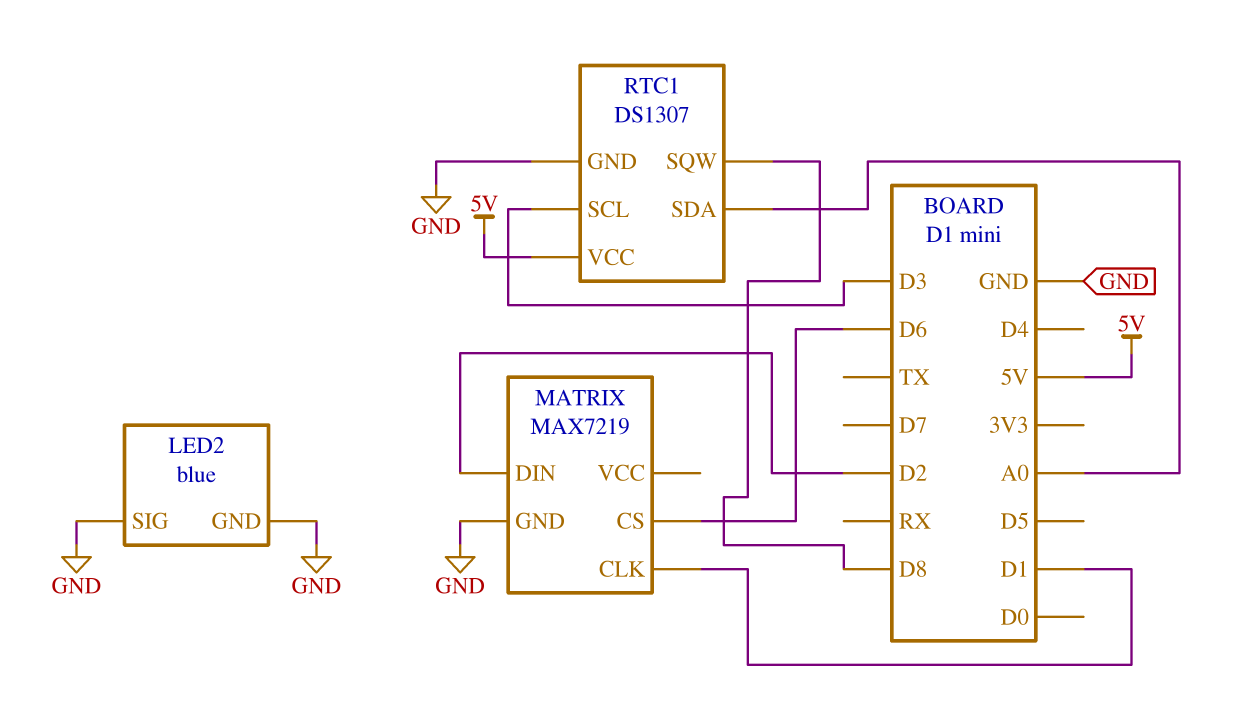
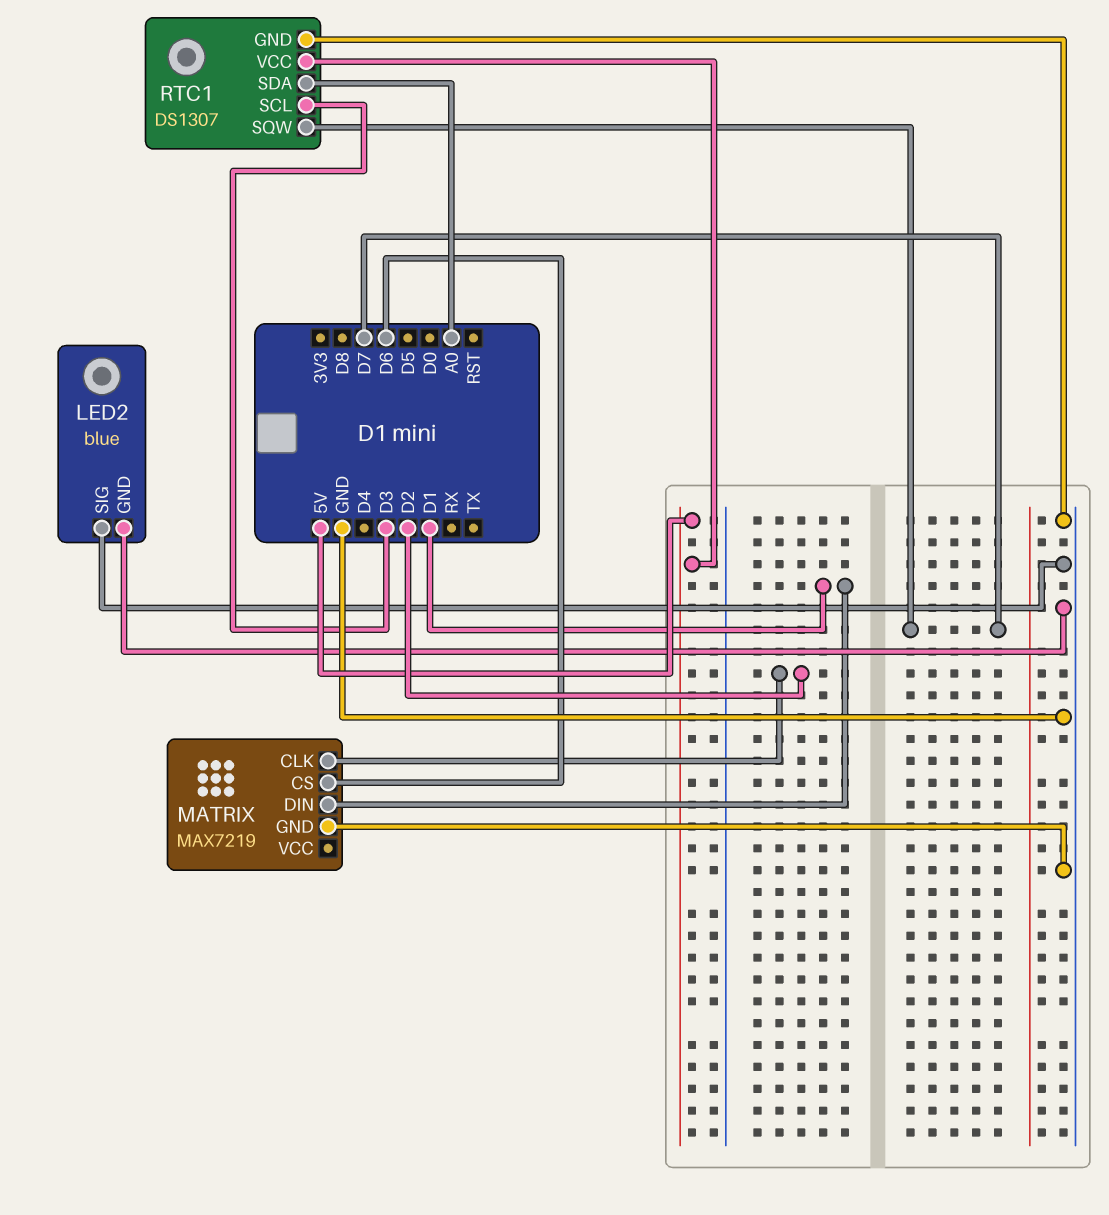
MATRIX pin CLK: D1 -> D2
MATRIX pin DIN: D2 -> D1
RTC1 pin SQW: D8 -> D7

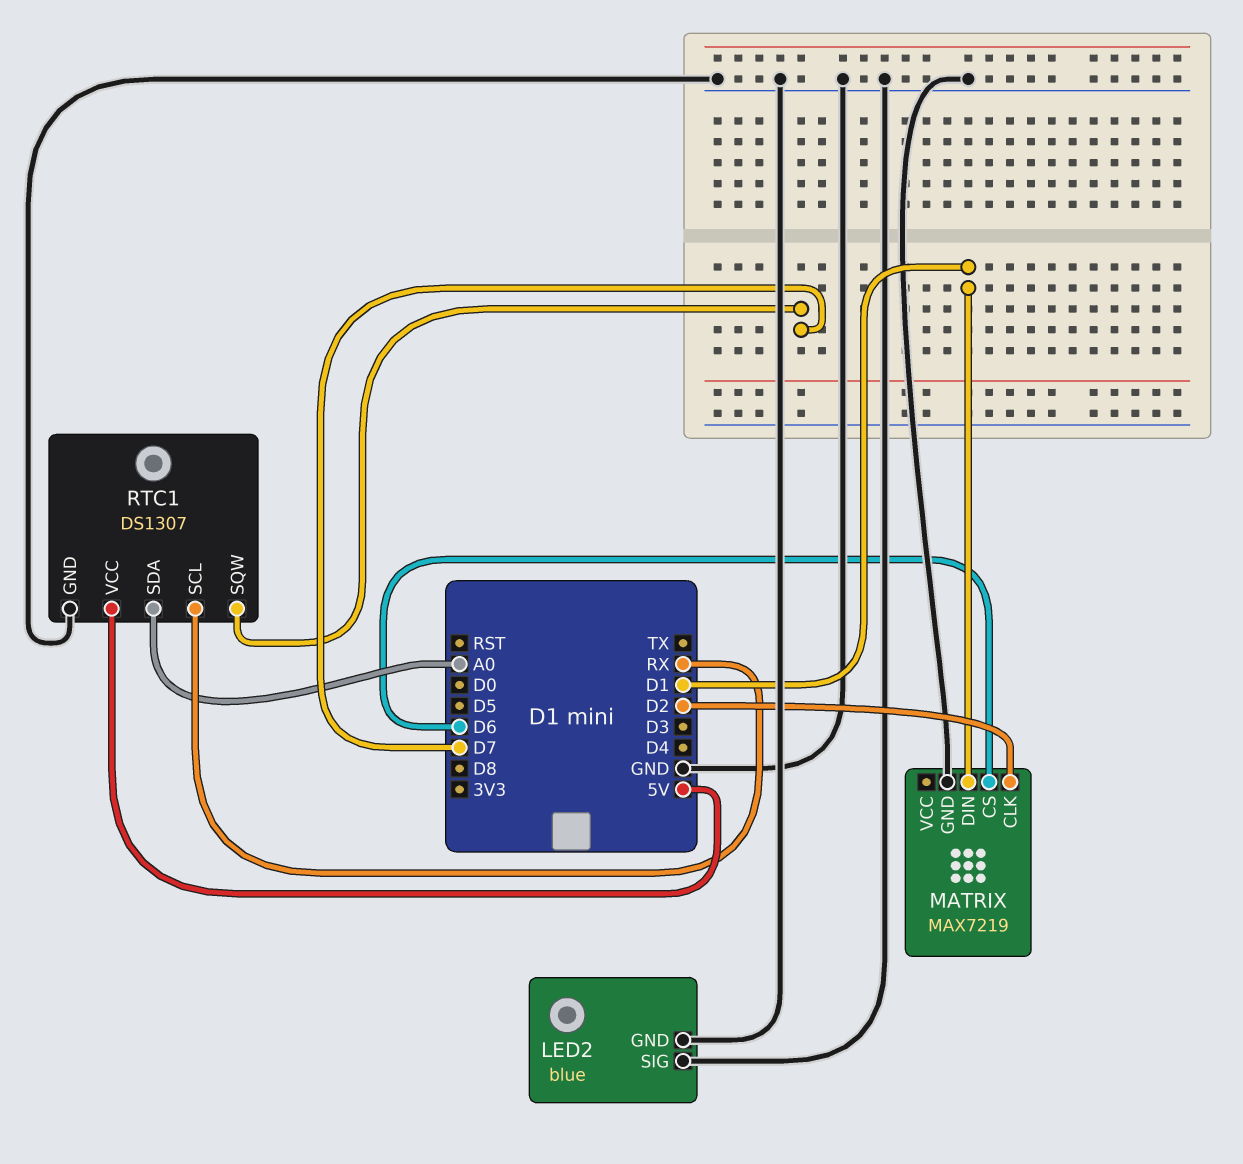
RTC1 pin SCL: D3 -> RX

